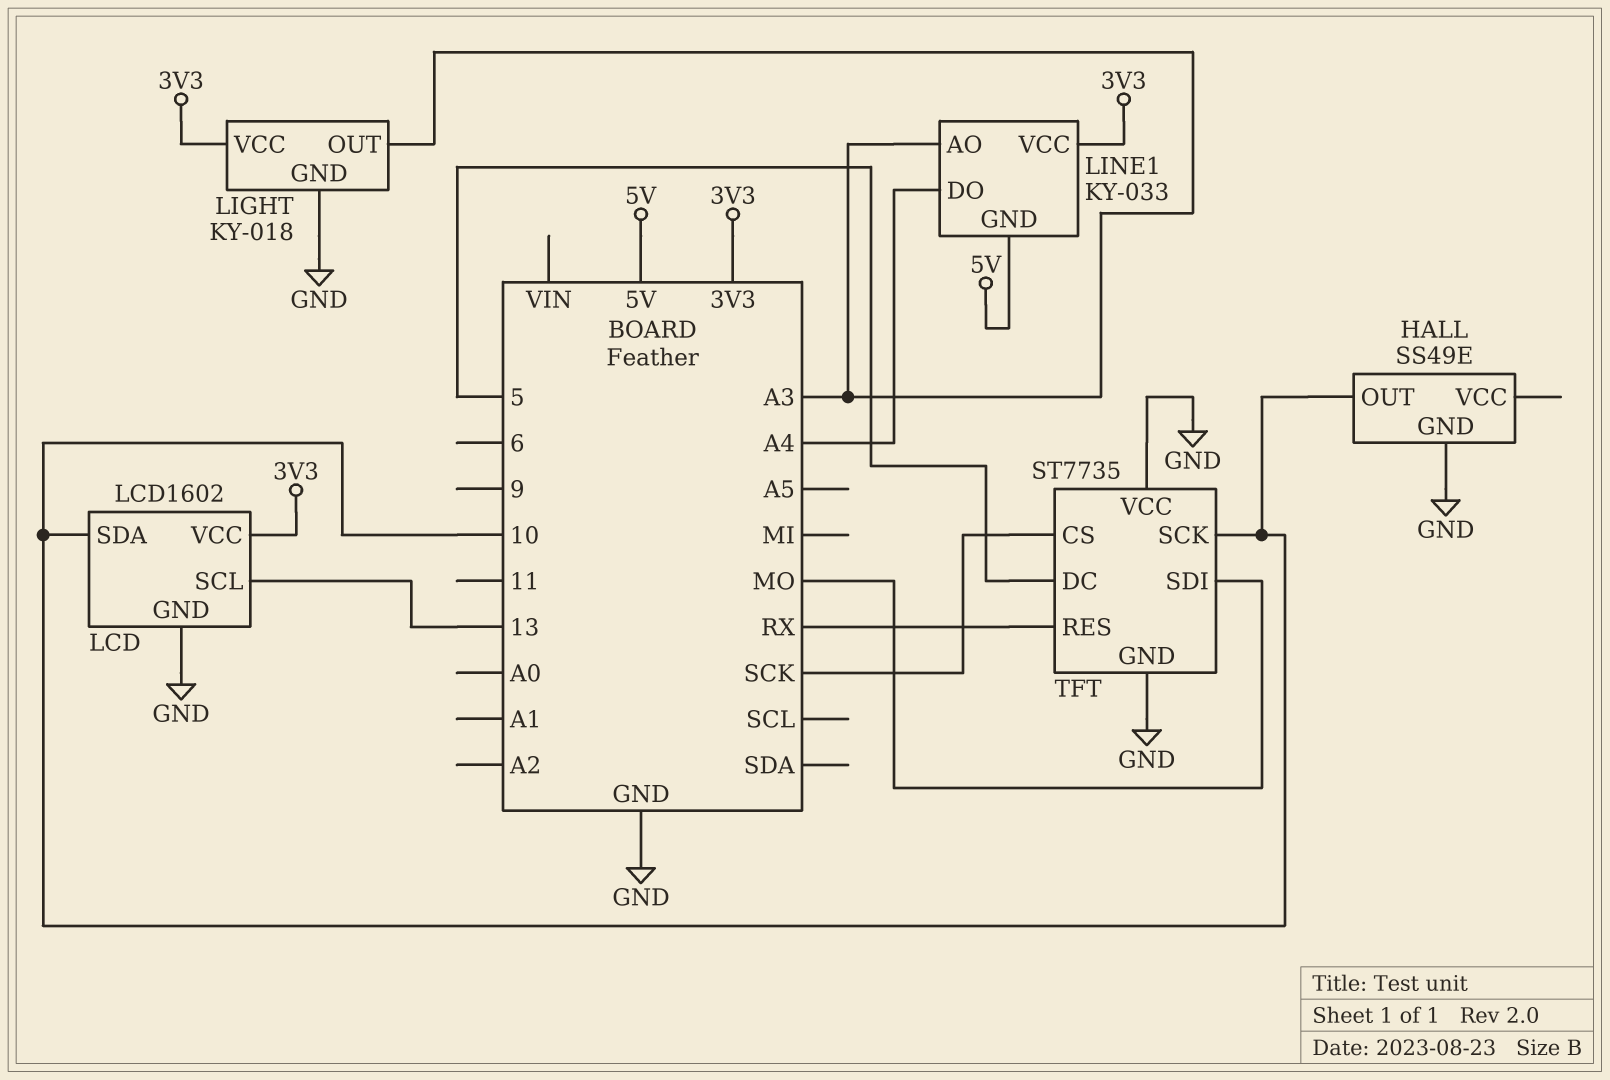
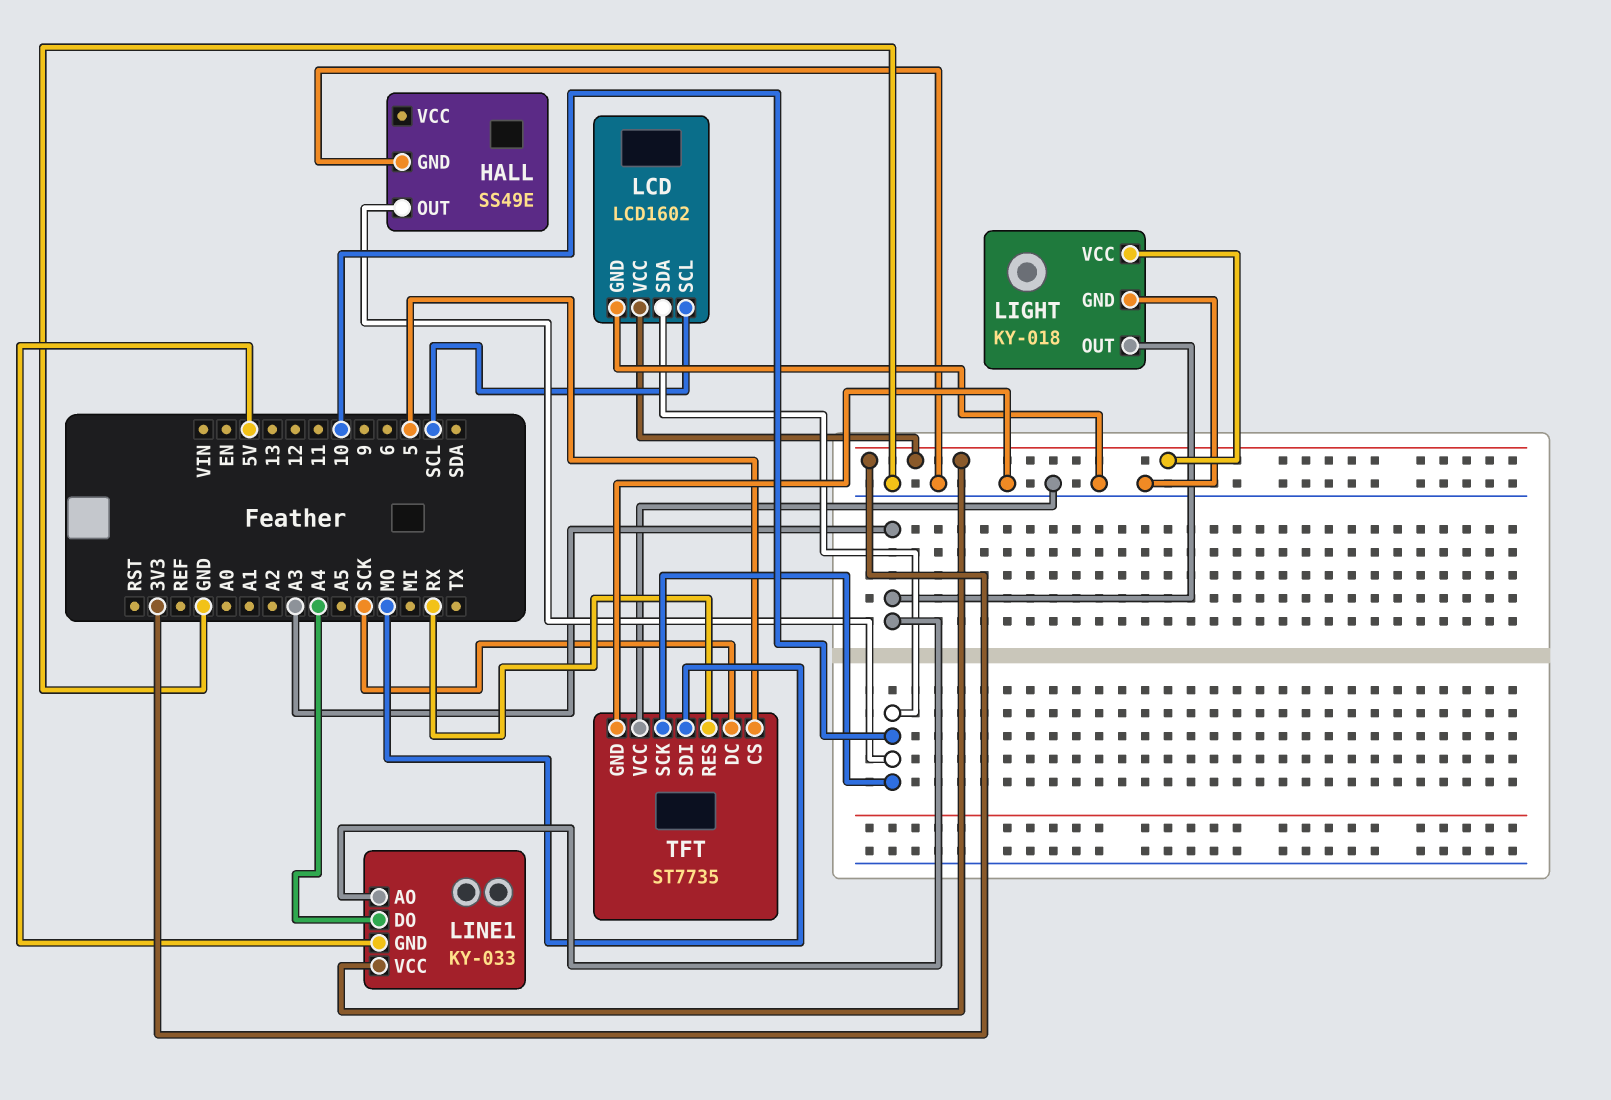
LCD pin SCL: 13 -> SCL
TFT pin CS: SCK -> 5
TFT pin DC: 5 -> SCK

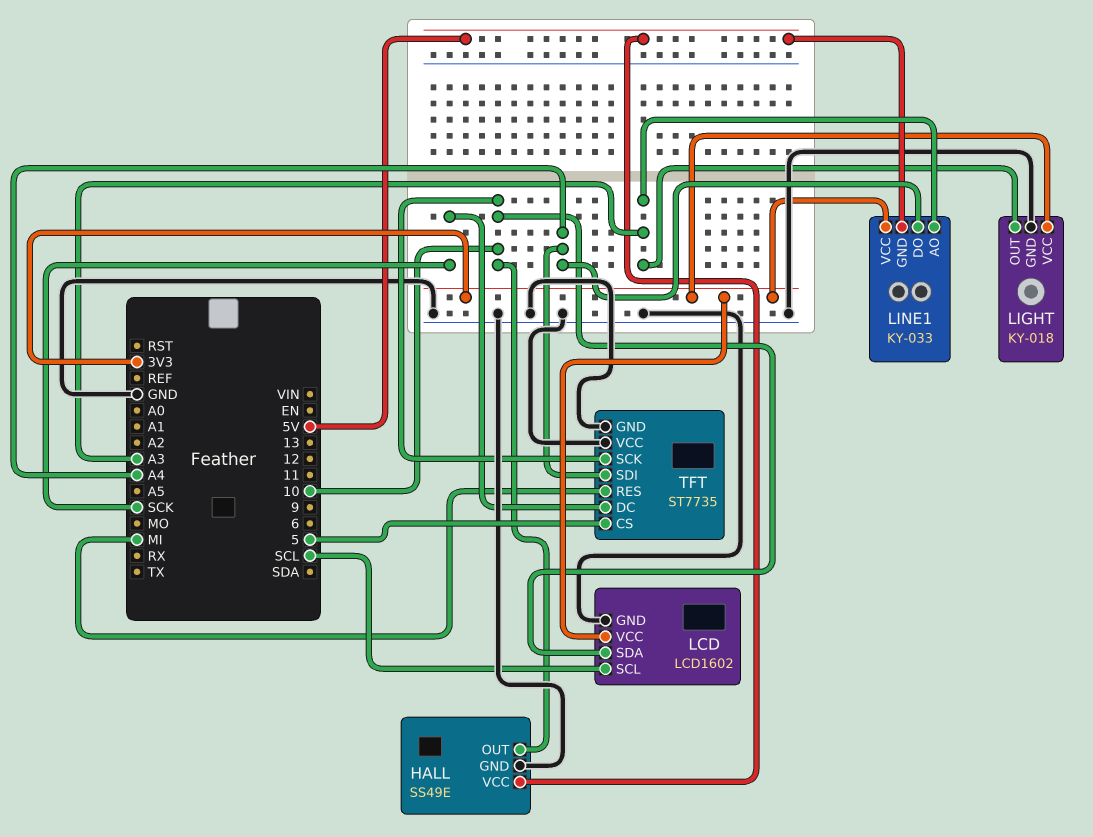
HALL pin VCC: none -> 5V
TFT pin RES: RX -> MI
TFT pin SDI: MO -> A4

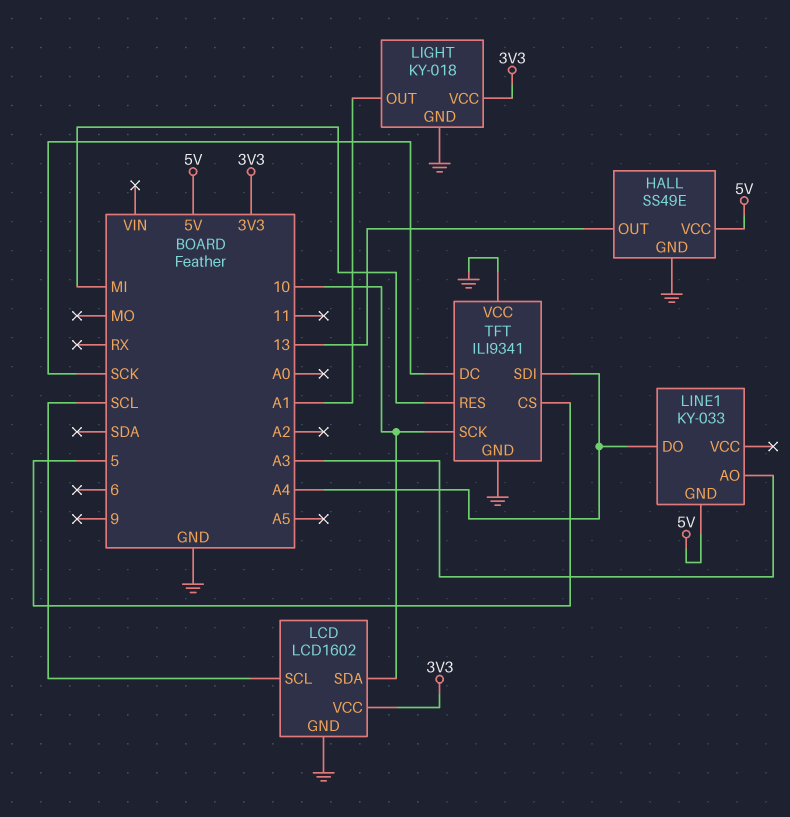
HALL pin OUT: 10 -> 13
LIGHT pin OUT: A3 -> A1
LINE1 pin VCC: 3V3 -> none
TFT: ST7735 -> ILI9341

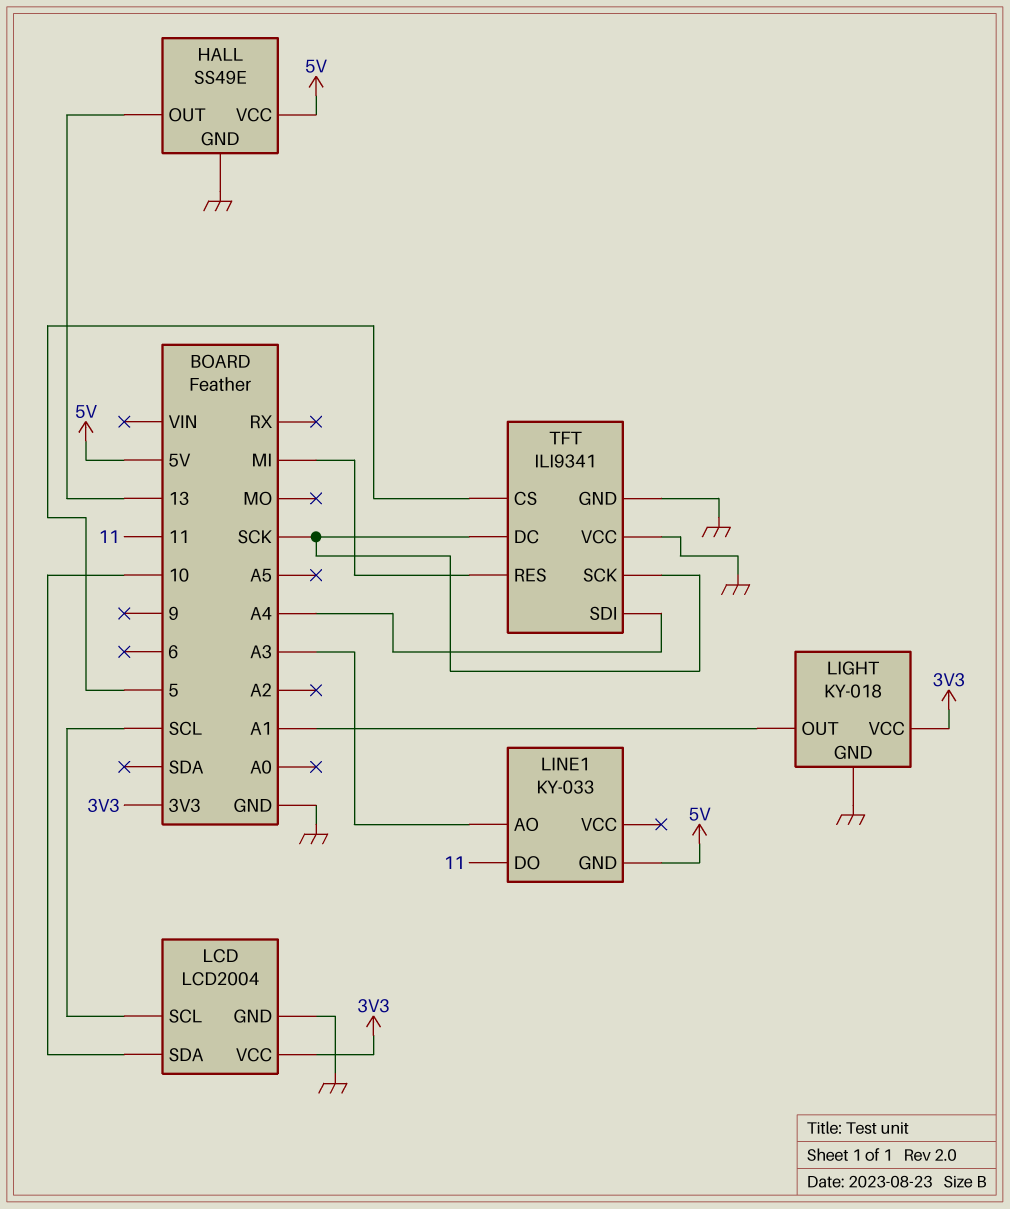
LCD: LCD1602 -> LCD2004
LINE1 pin DO: A4 -> 11
TFT pin SCK: 10 -> SCK

